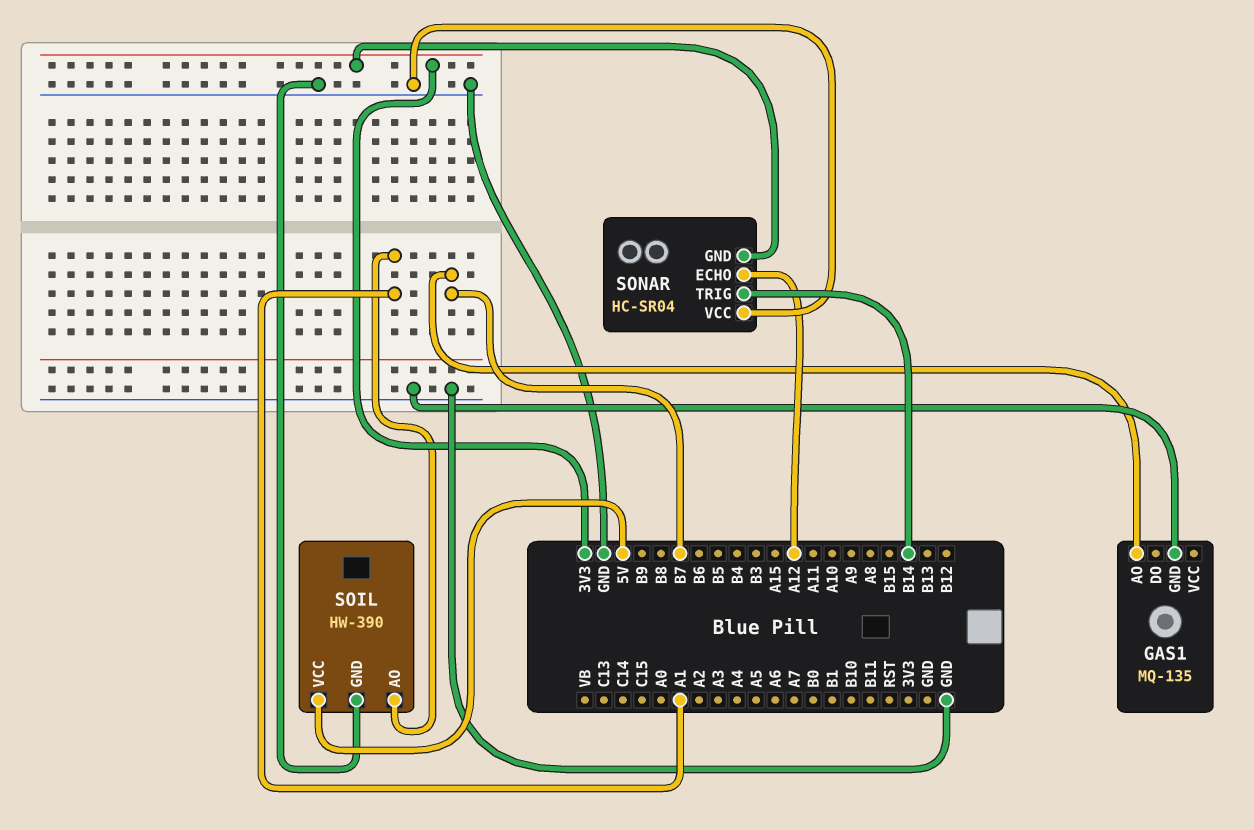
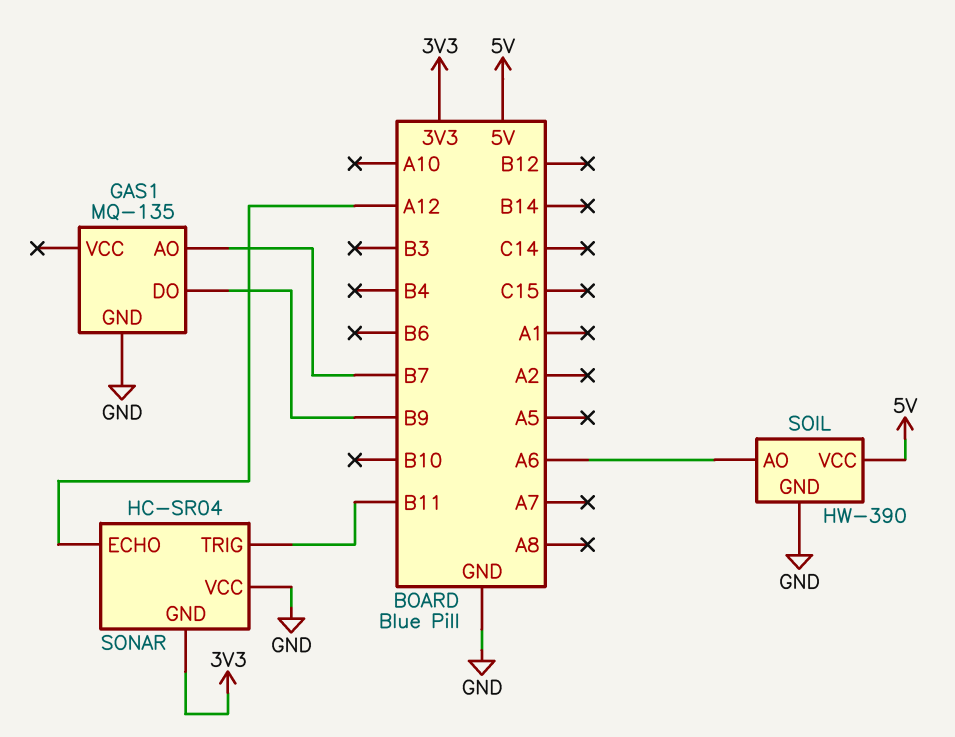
GAS1 pin DO: none -> B9
SOIL pin AO: A1 -> A6
SONAR pin TRIG: B14 -> B11

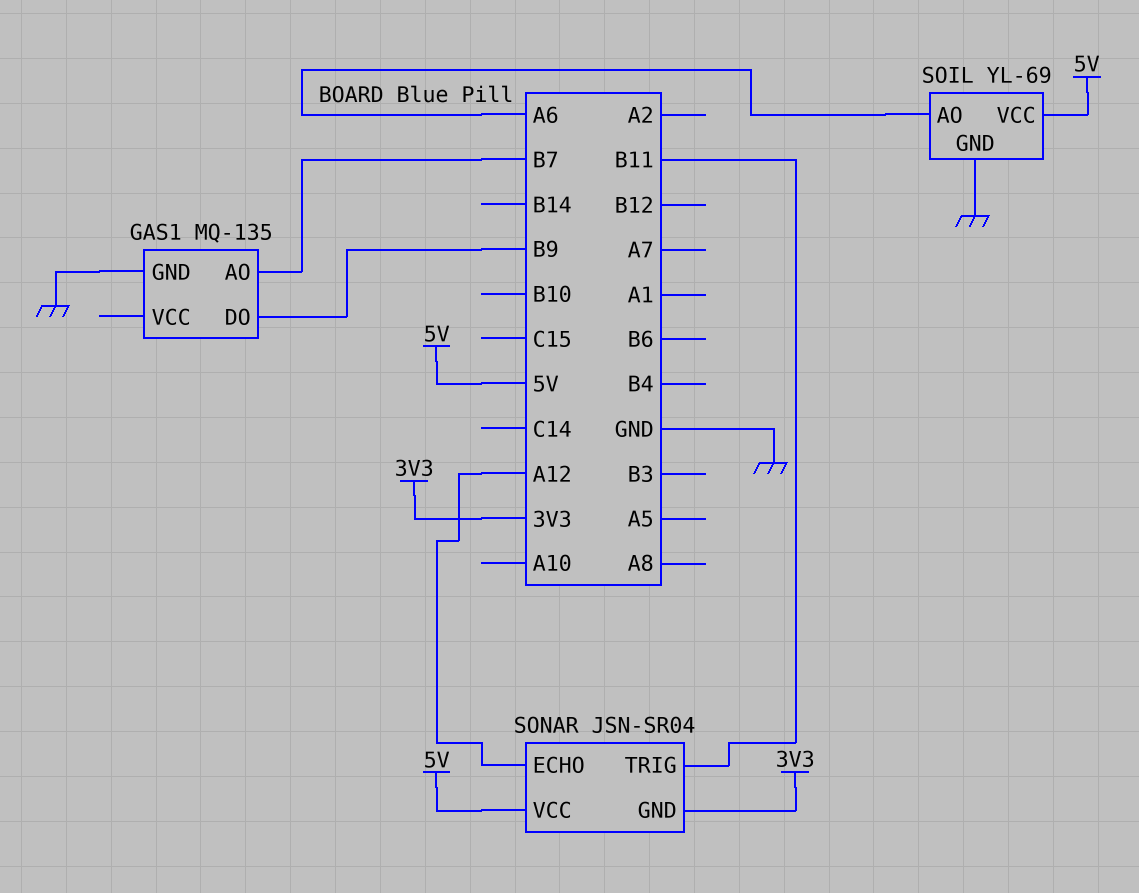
SOIL: HW-390 -> YL-69
SONAR: HC-SR04 -> JSN-SR04
SONAR pin VCC: GND -> 5V

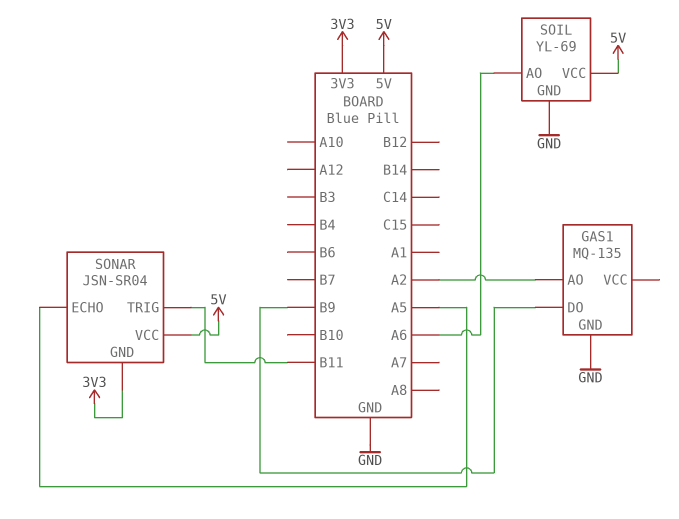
GAS1 pin AO: B7 -> A2
SONAR pin ECHO: A12 -> A5

